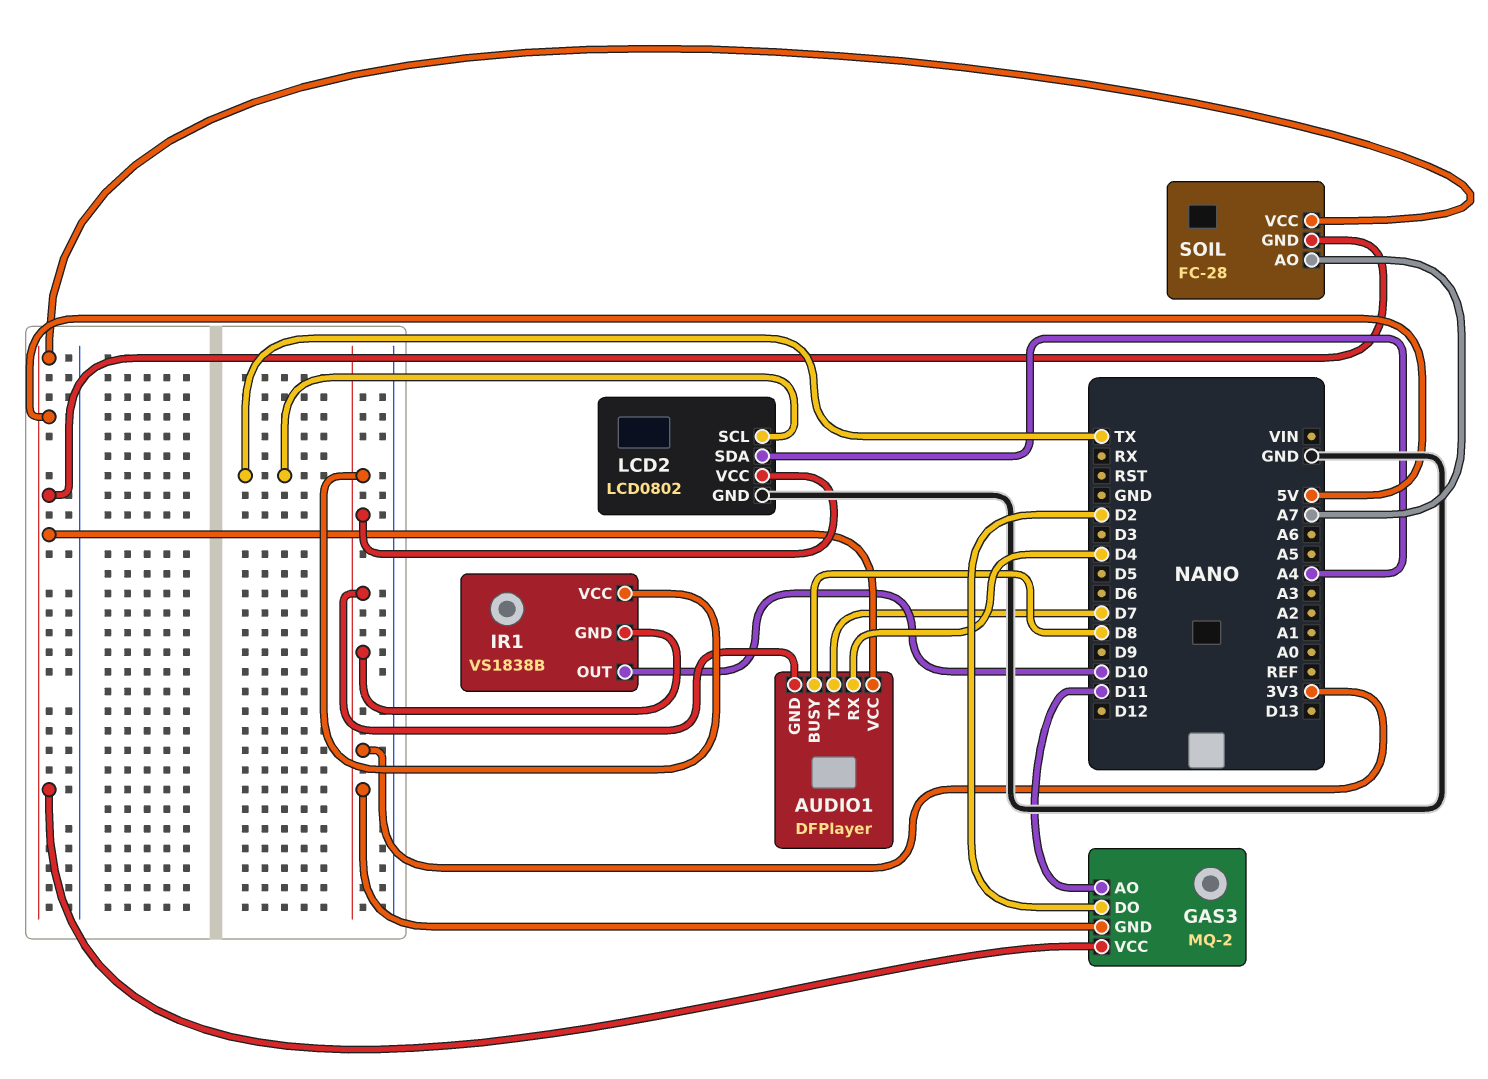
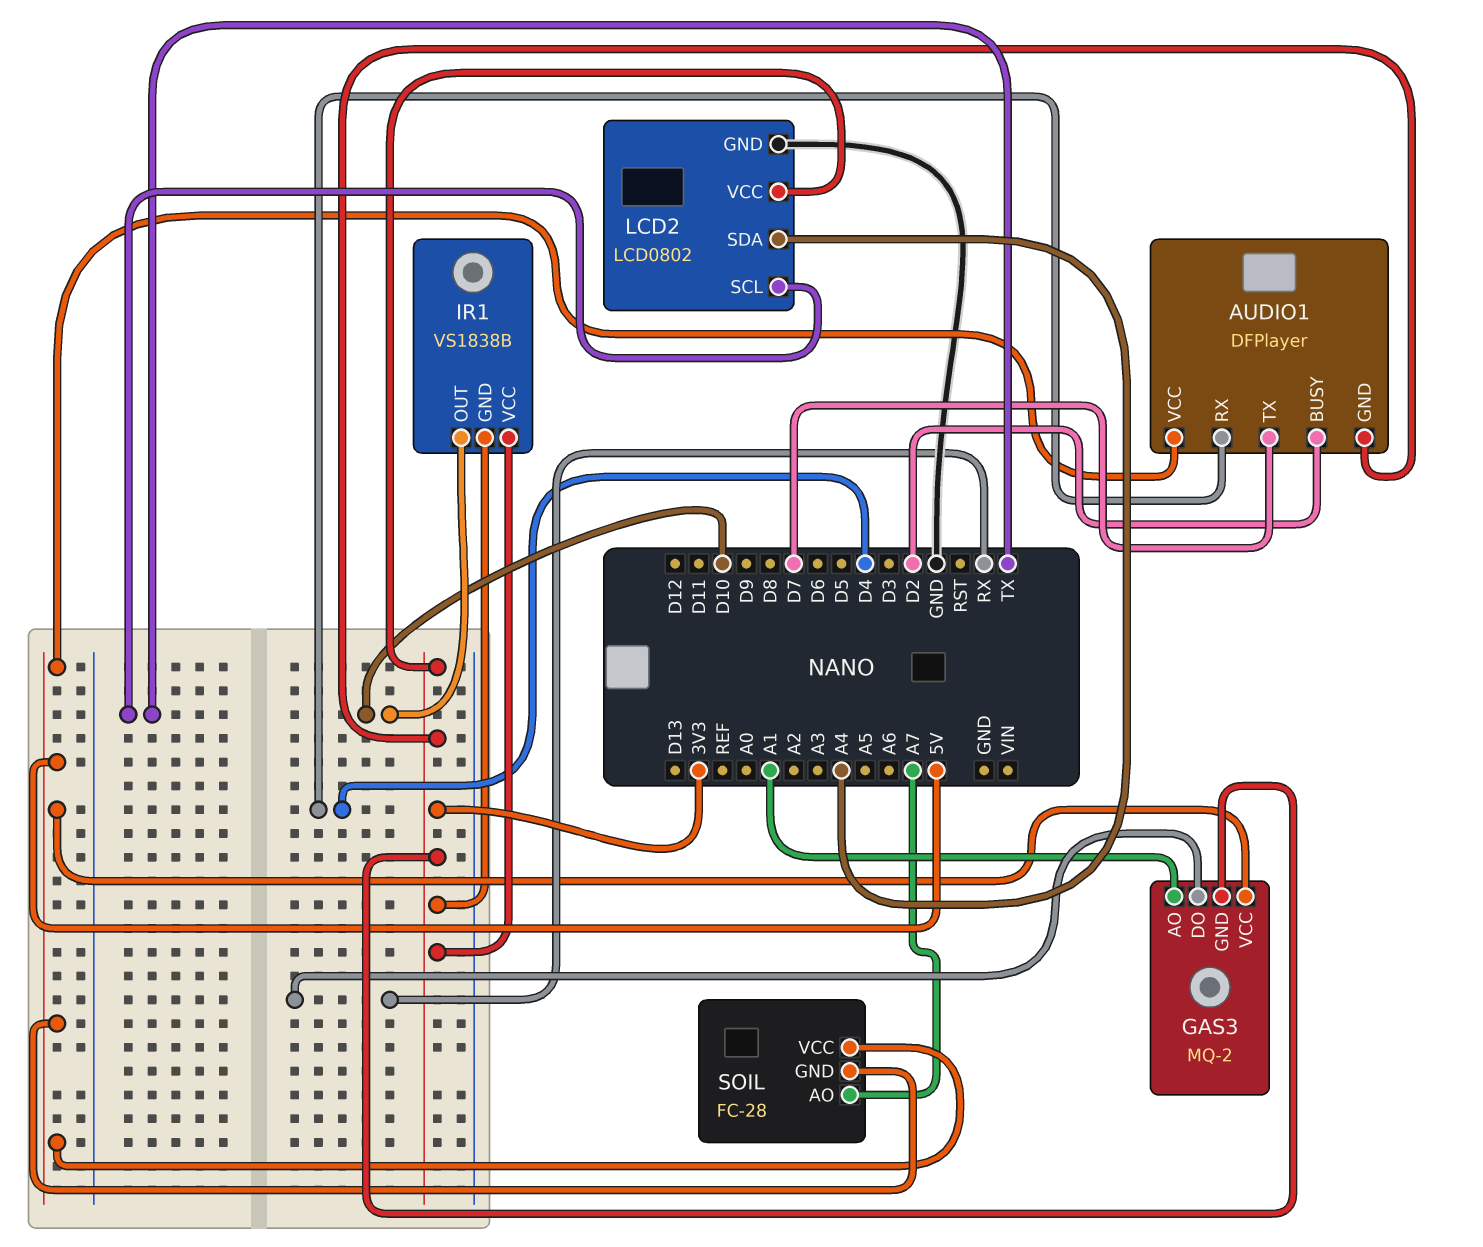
AUDIO1 pin BUSY: D8 -> D2
GAS3 pin AO: D11 -> A1
GAS3 pin DO: D2 -> RX

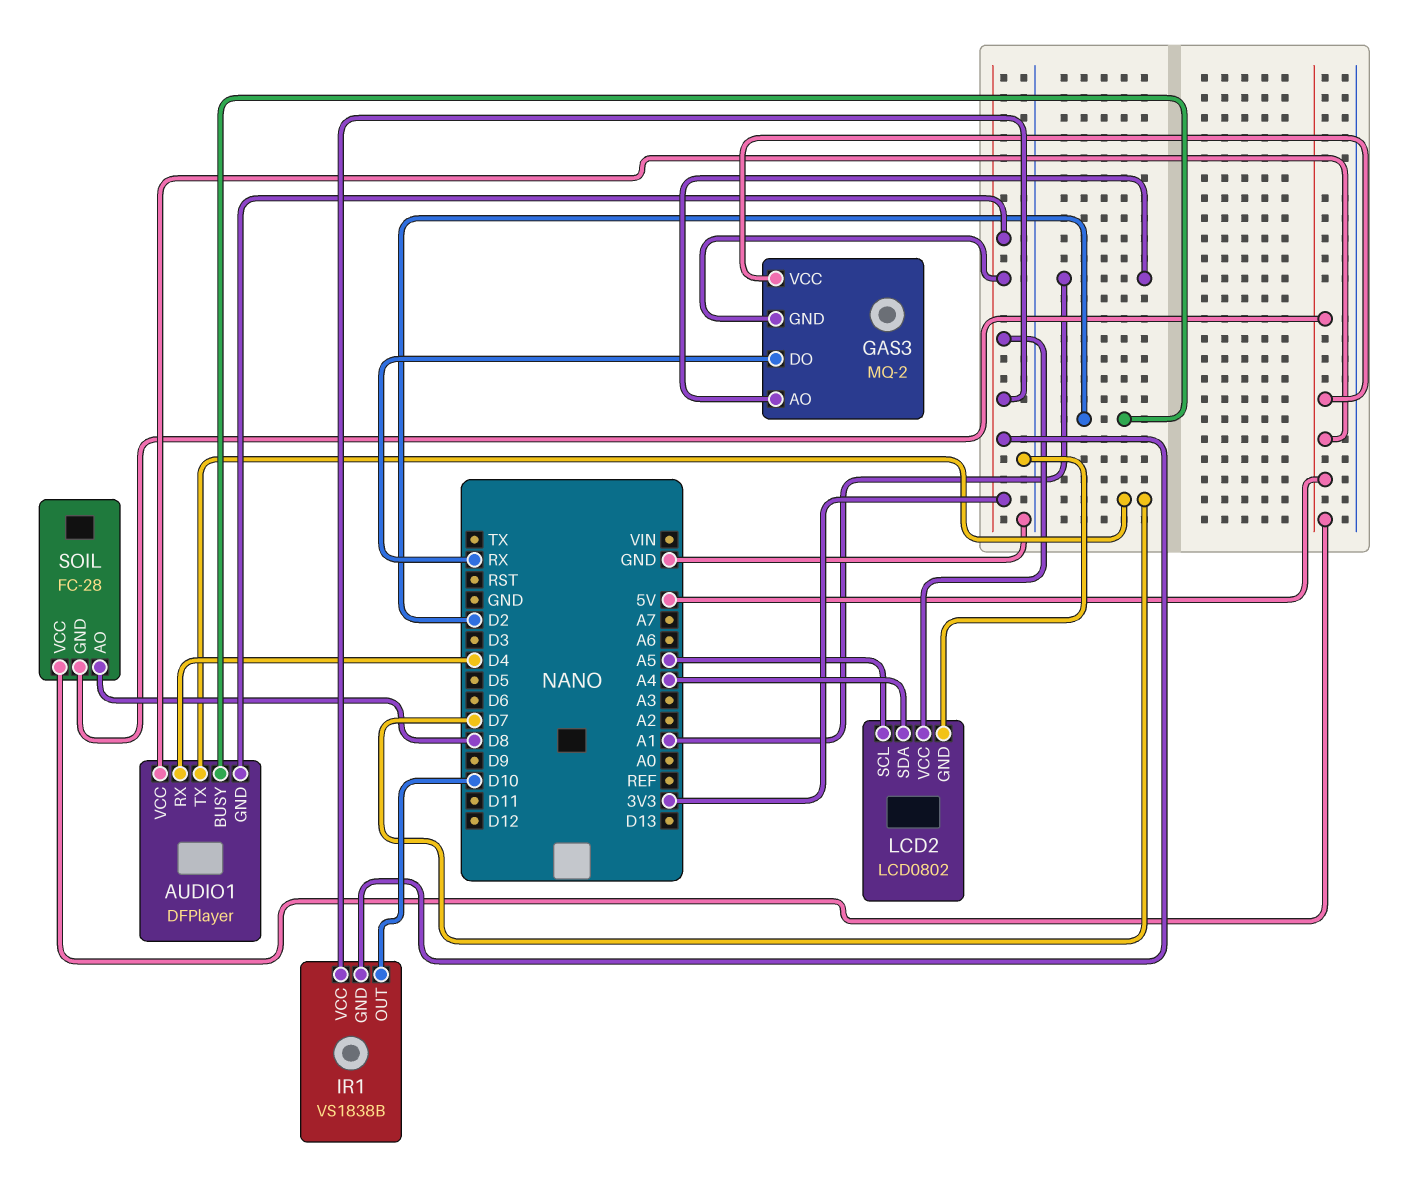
LCD2 pin SCL: TX -> A5
SOIL pin AO: A7 -> D8

